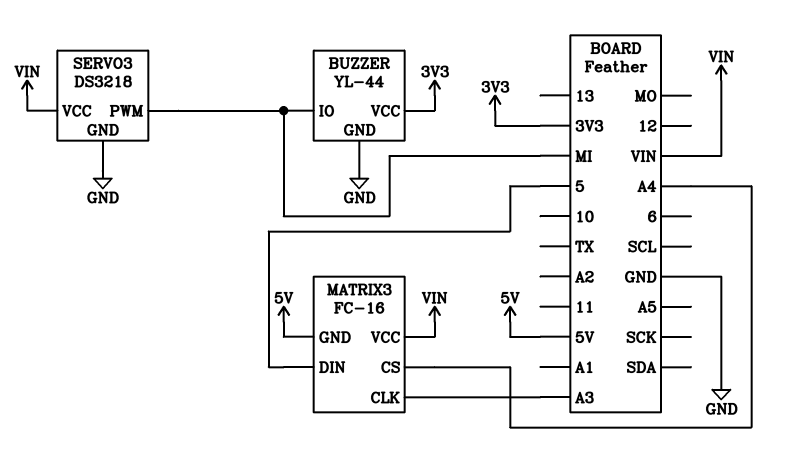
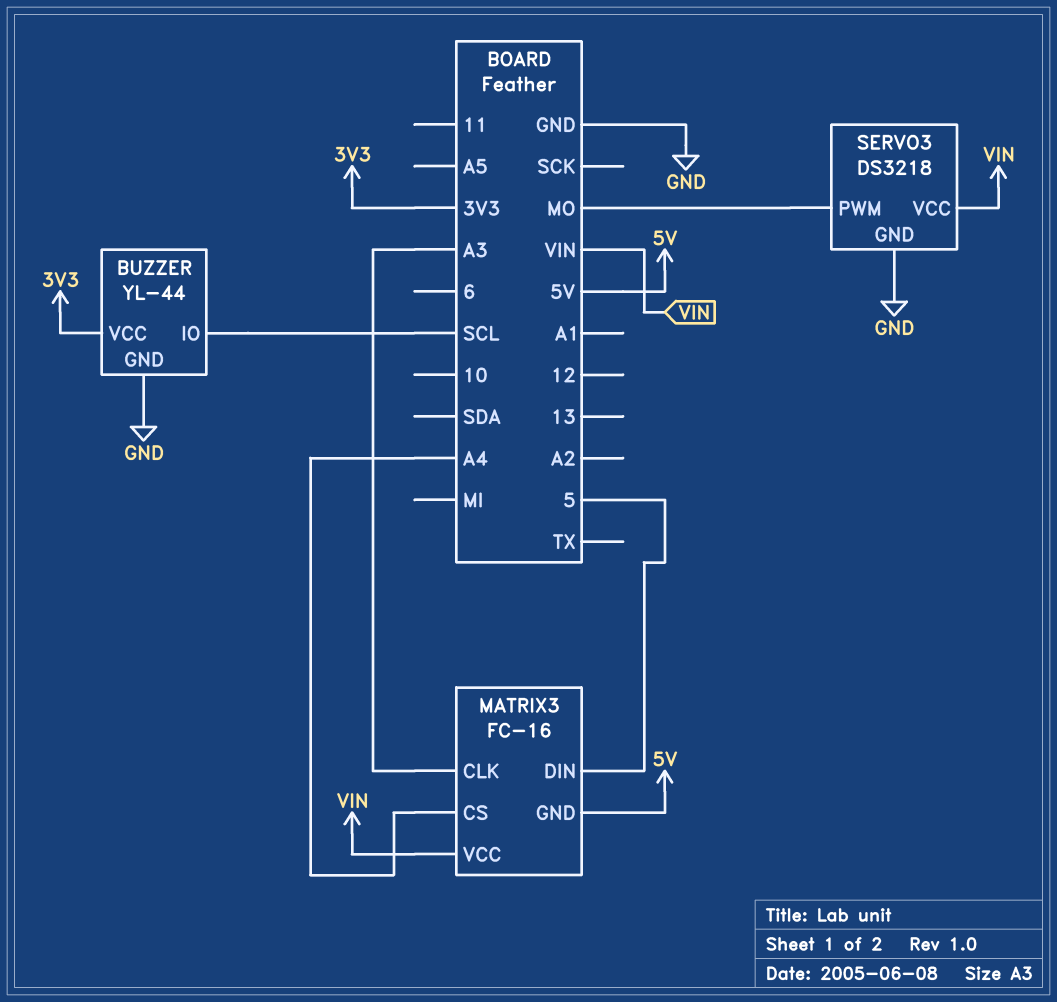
BUZZER pin IO: MI -> SCL
SERVO3 pin PWM: MI -> MO

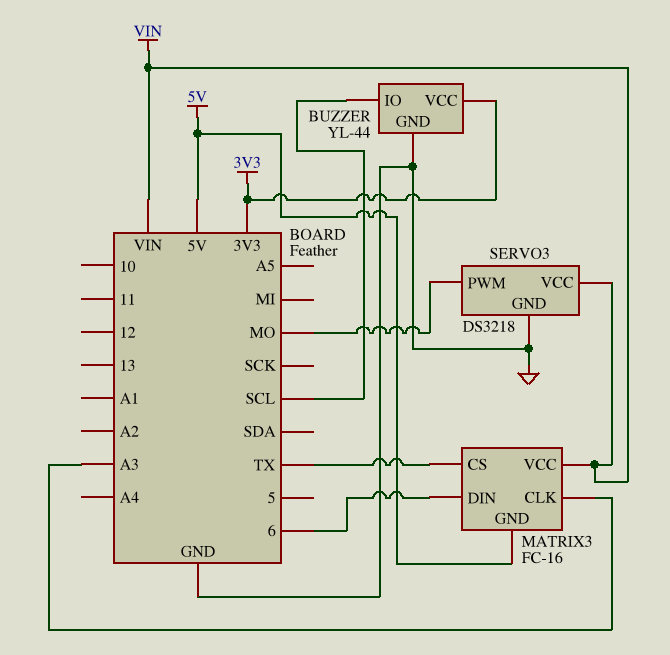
MATRIX3 pin CS: A4 -> TX
MATRIX3 pin DIN: 5 -> 6

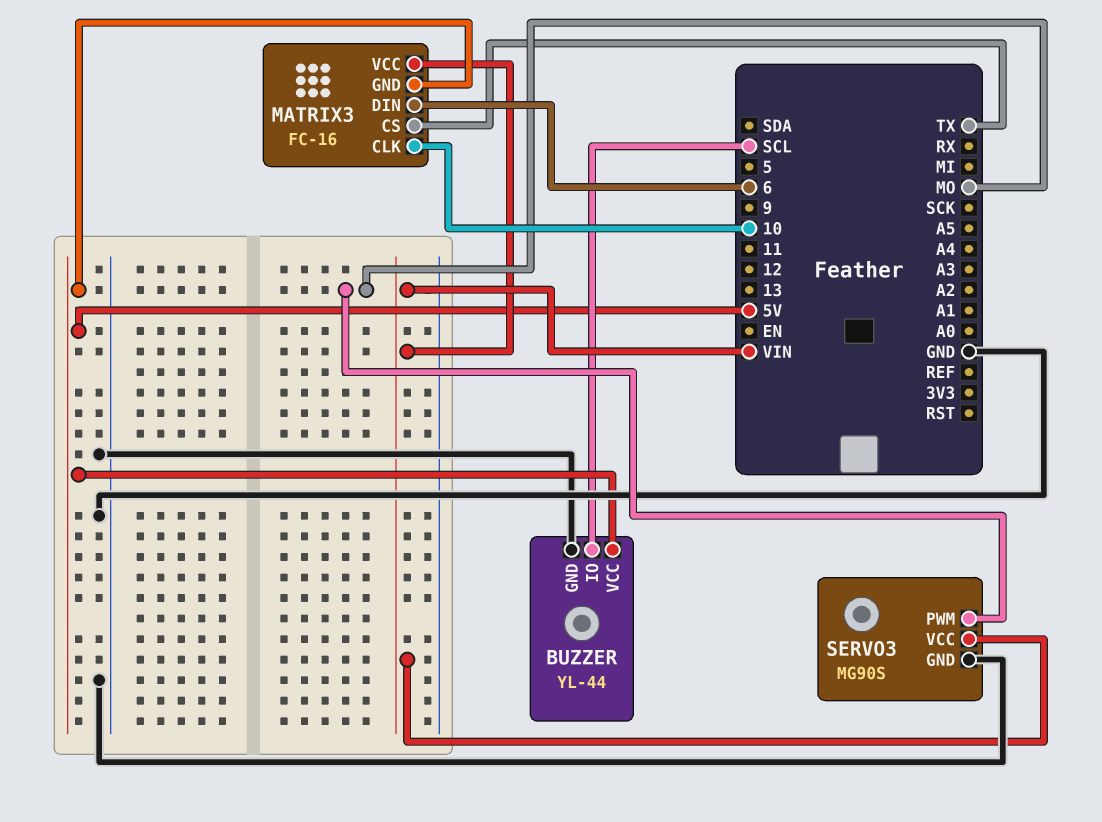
BUZZER pin VCC: 3V3 -> 5V
MATRIX3 pin CLK: A3 -> 10
SERVO3: DS3218 -> MG90S

